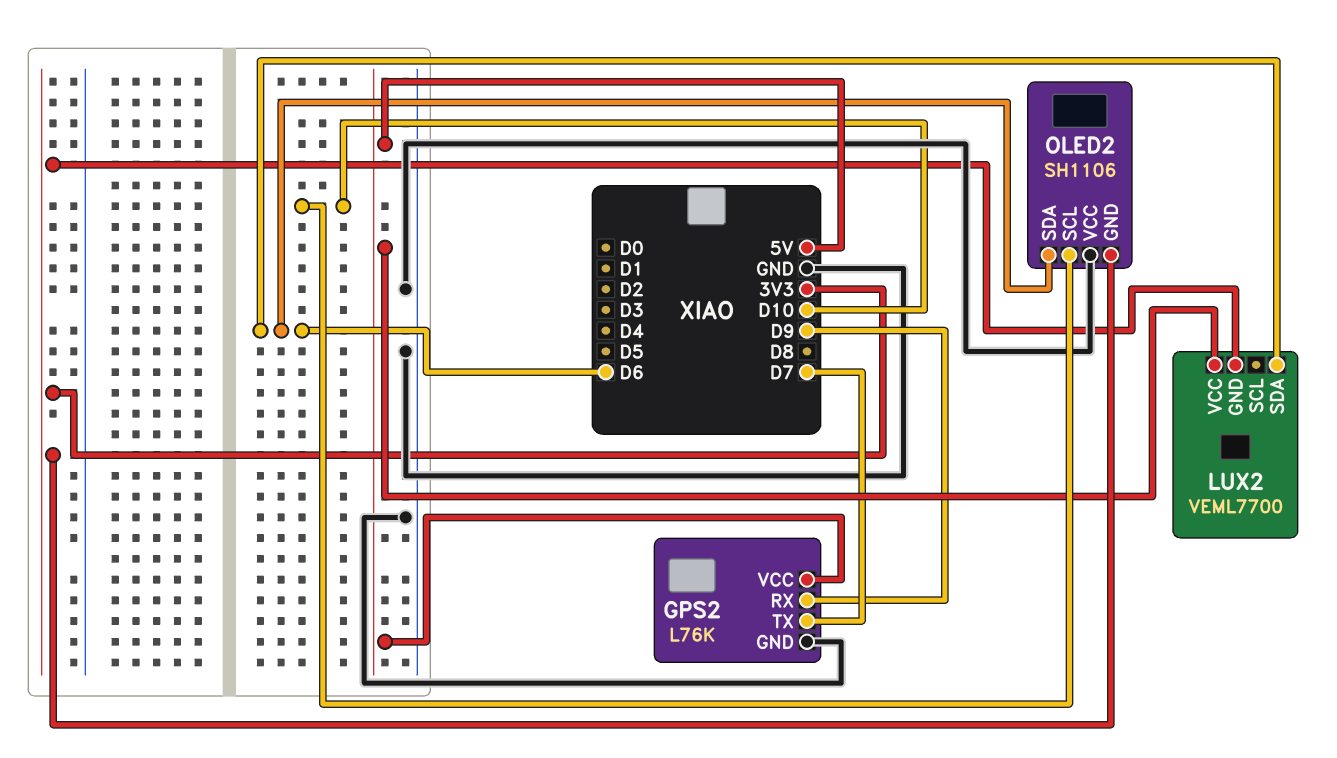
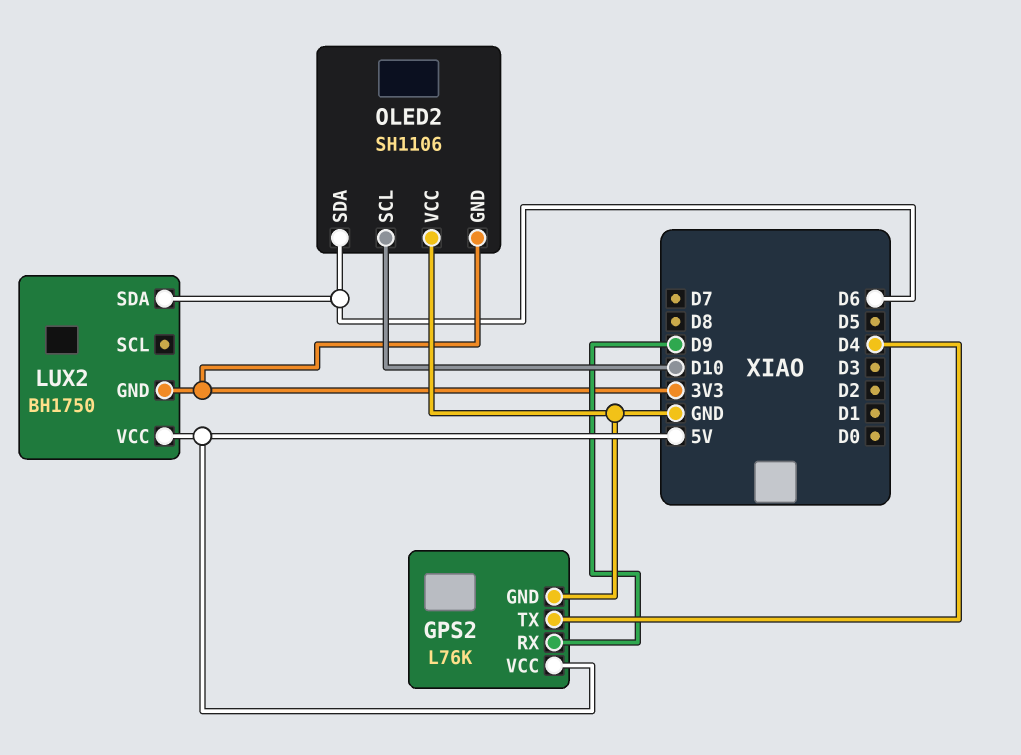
GPS2 pin TX: D7 -> D4
LUX2: VEML7700 -> BH1750

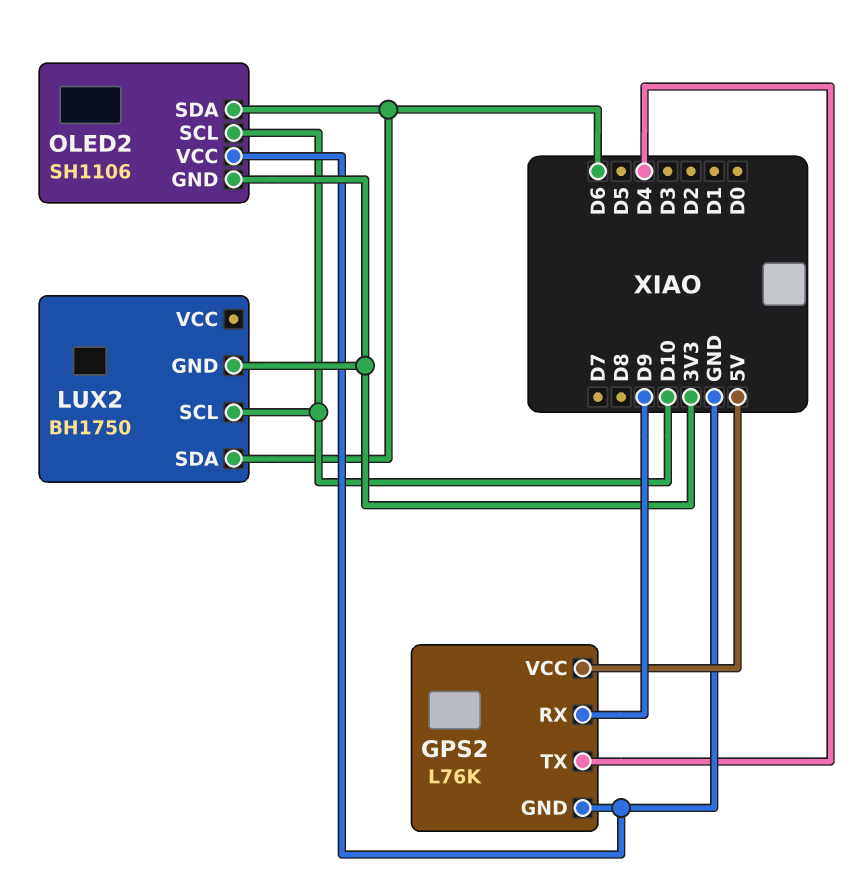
LUX2 pin SCL: none -> D10
LUX2 pin VCC: 5V -> none

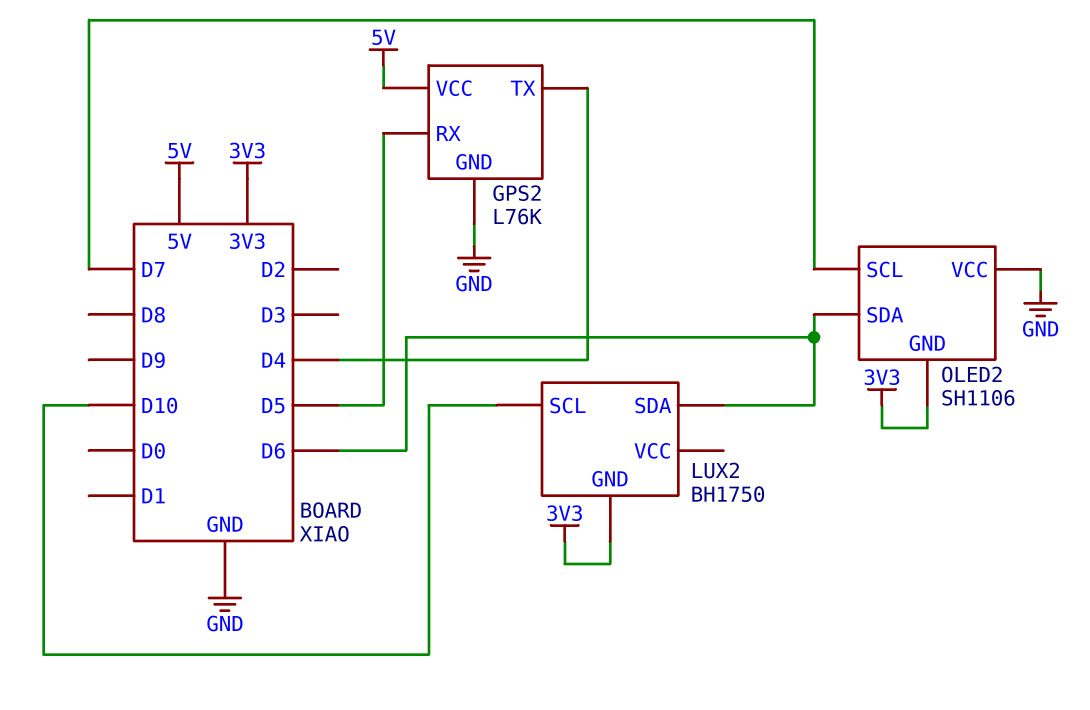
GPS2 pin RX: D9 -> D5
OLED2 pin SCL: D10 -> D7

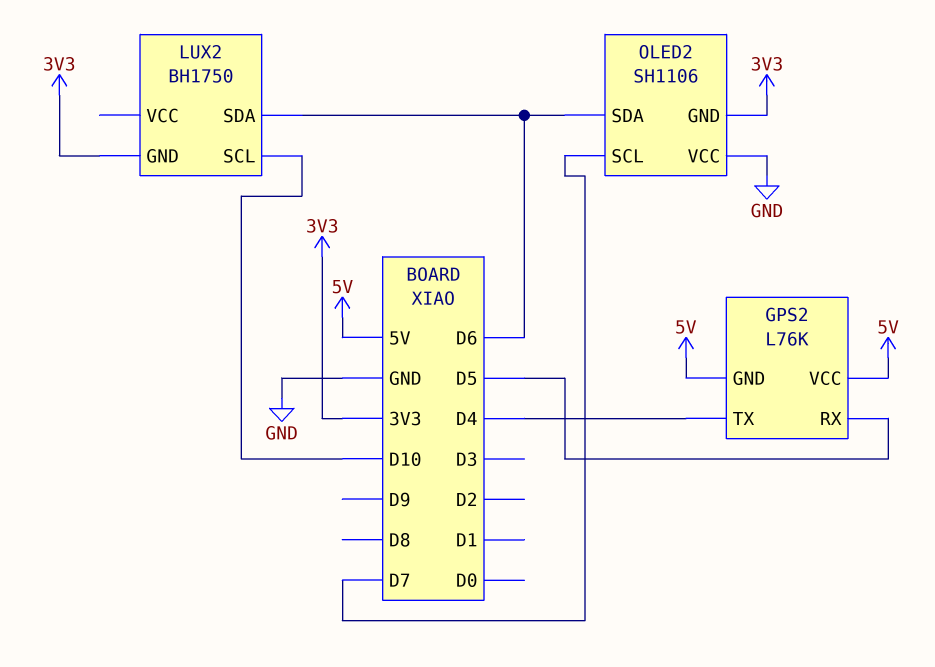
GPS2 pin GND: GND -> 5V

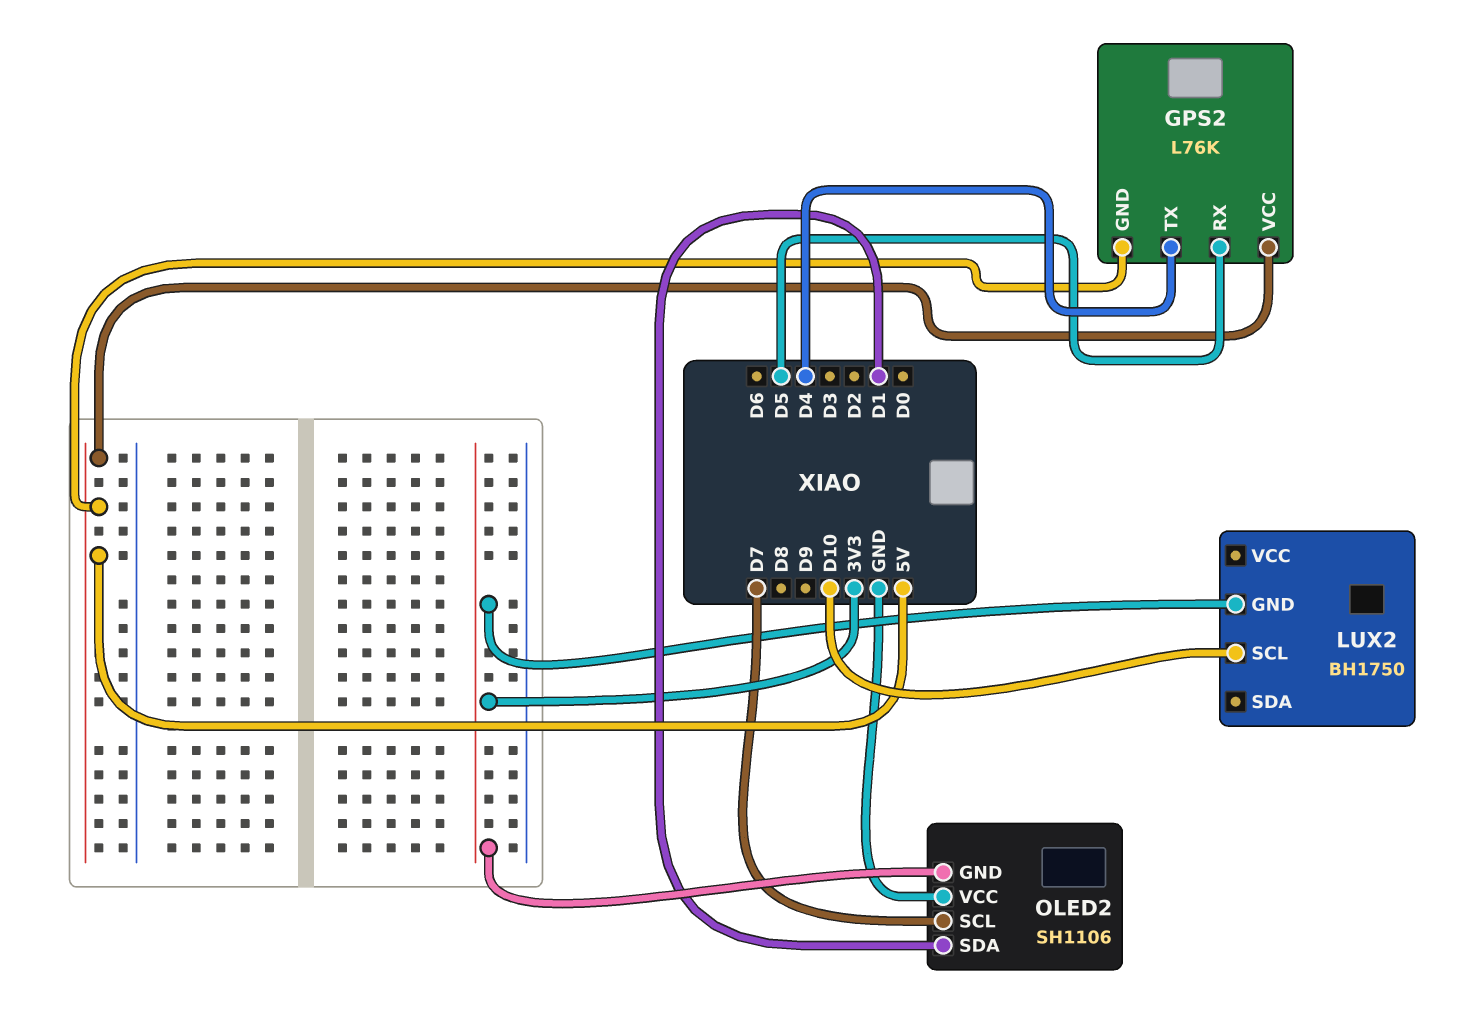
LUX2 pin SDA: D6 -> none
OLED2 pin SDA: D6 -> D1

